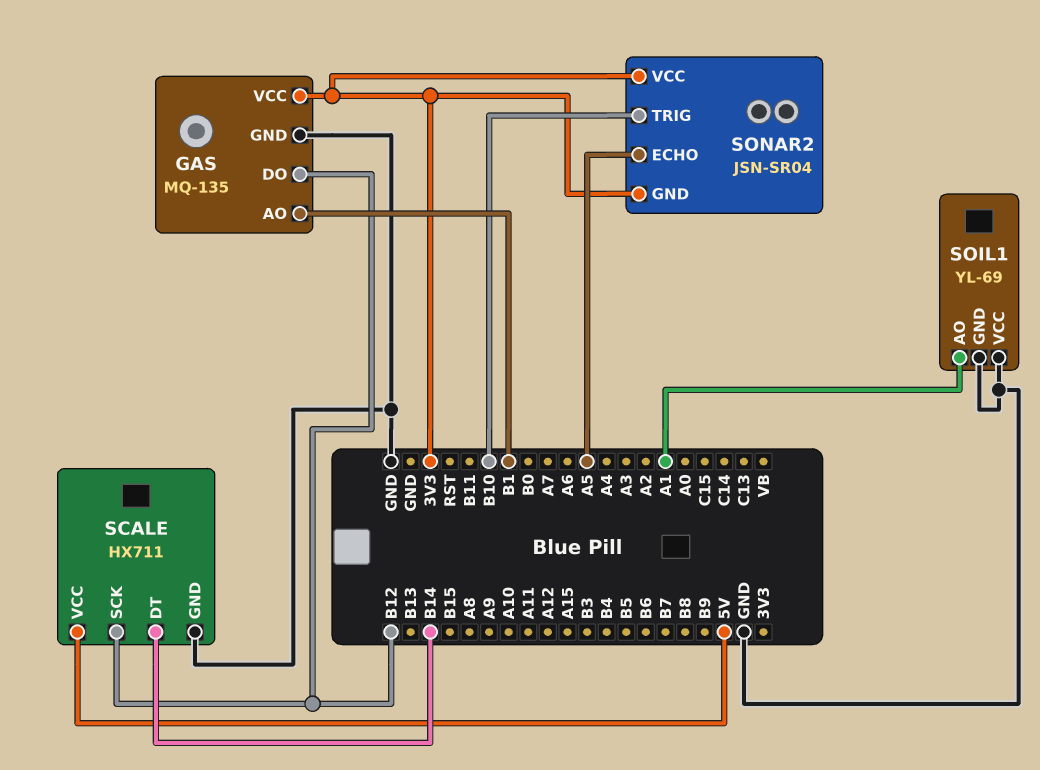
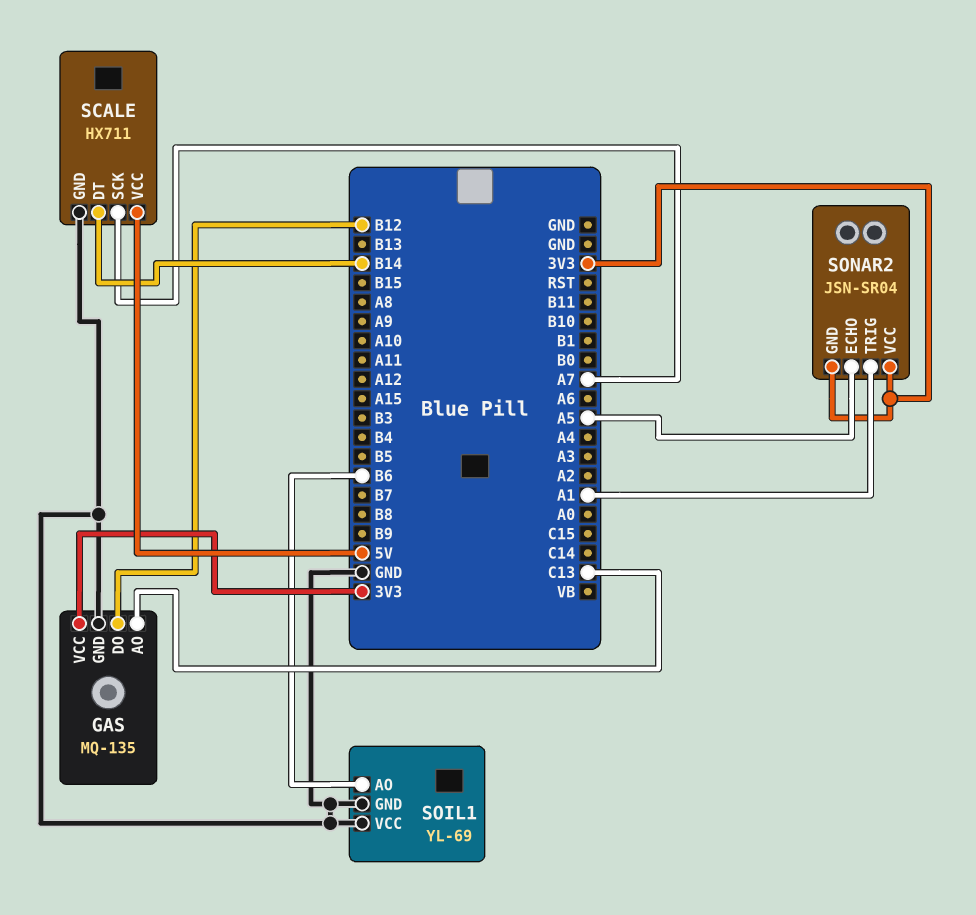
GAS pin AO: B1 -> C13
SCALE pin SCK: B12 -> A7
SOIL1 pin AO: A1 -> B6
SONAR2 pin TRIG: B10 -> A1

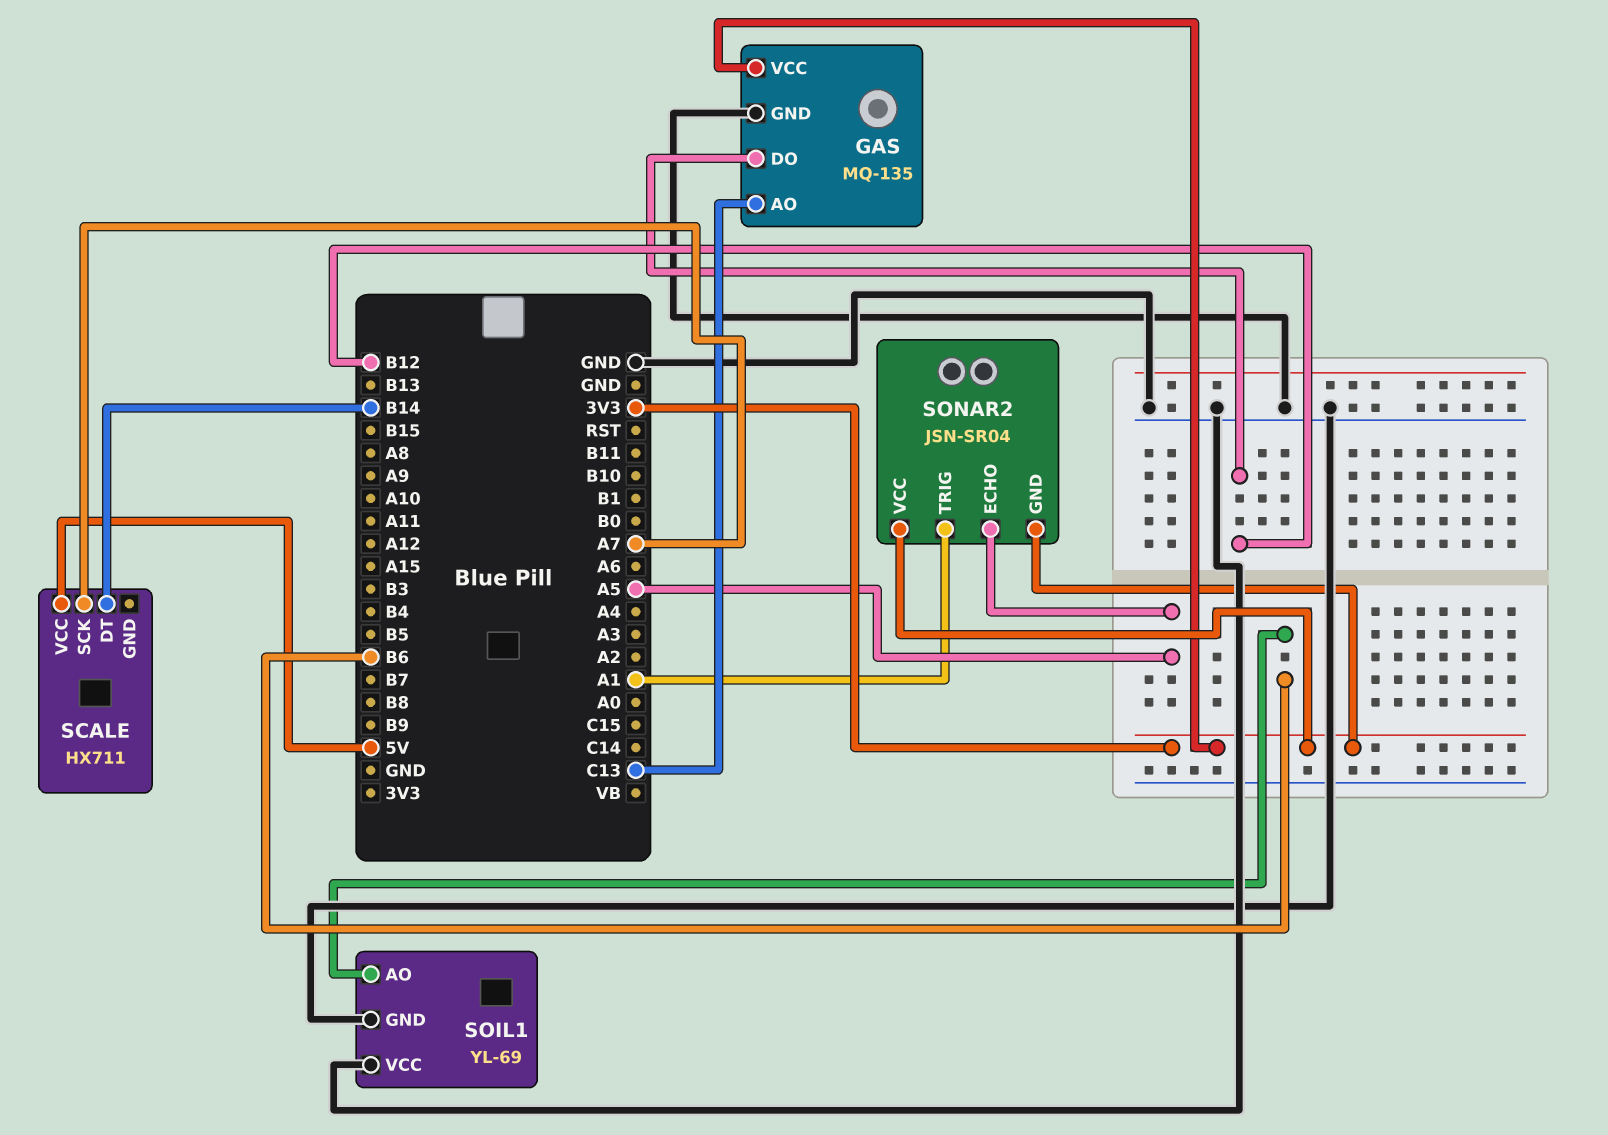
SCALE pin GND: GND -> none

